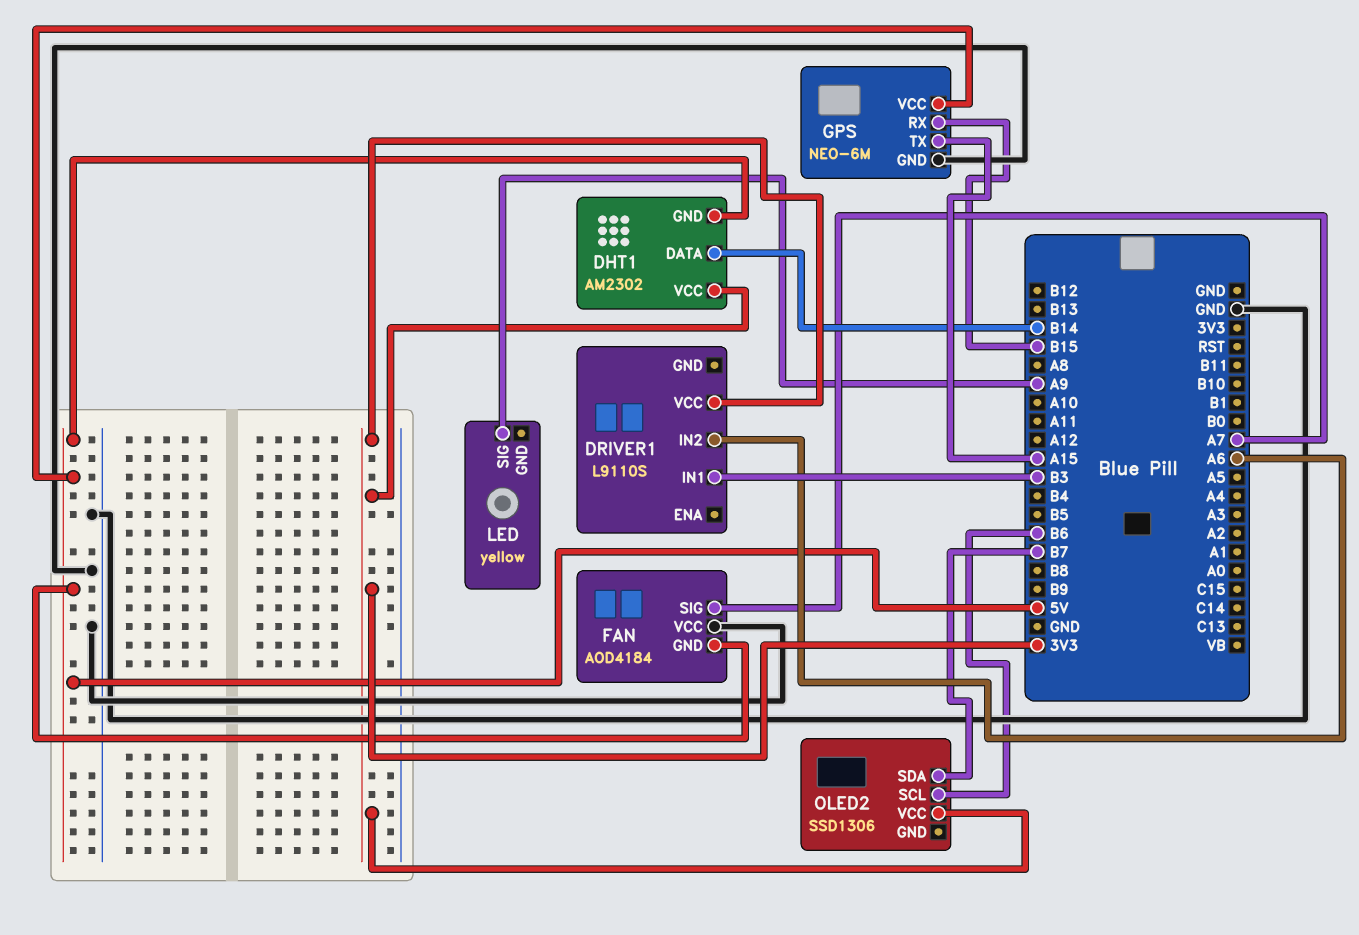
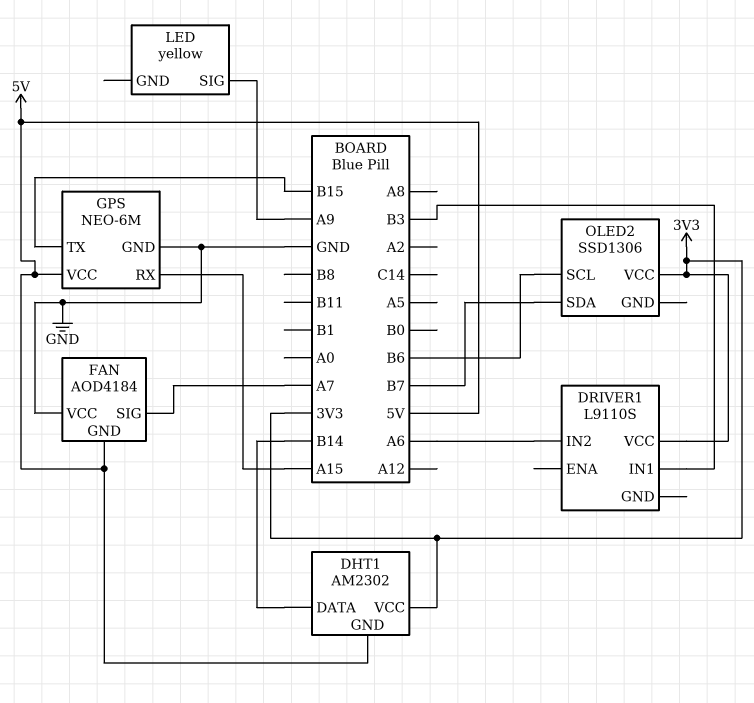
GPS pin RX: B15 -> A15
GPS pin TX: A15 -> B15

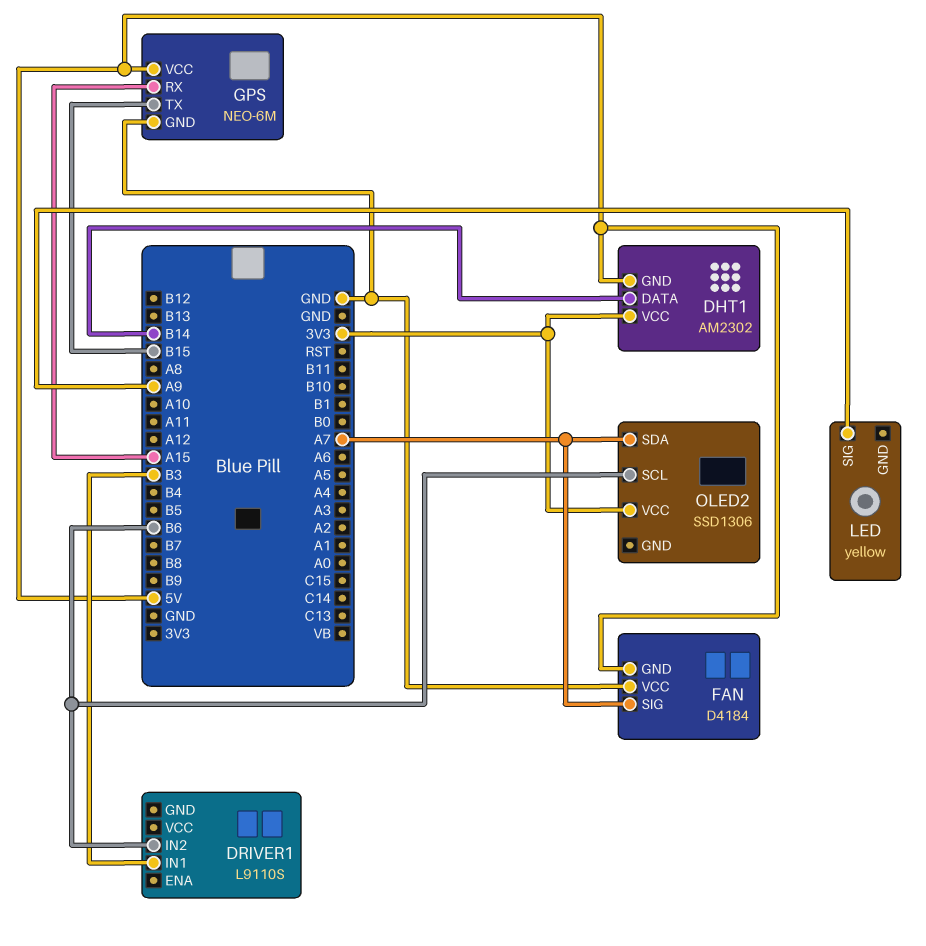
DRIVER1 pin IN2: A6 -> B6
DRIVER1 pin VCC: 3V3 -> none
FAN: AOD4184 -> D4184
OLED2 pin SDA: B7 -> A7

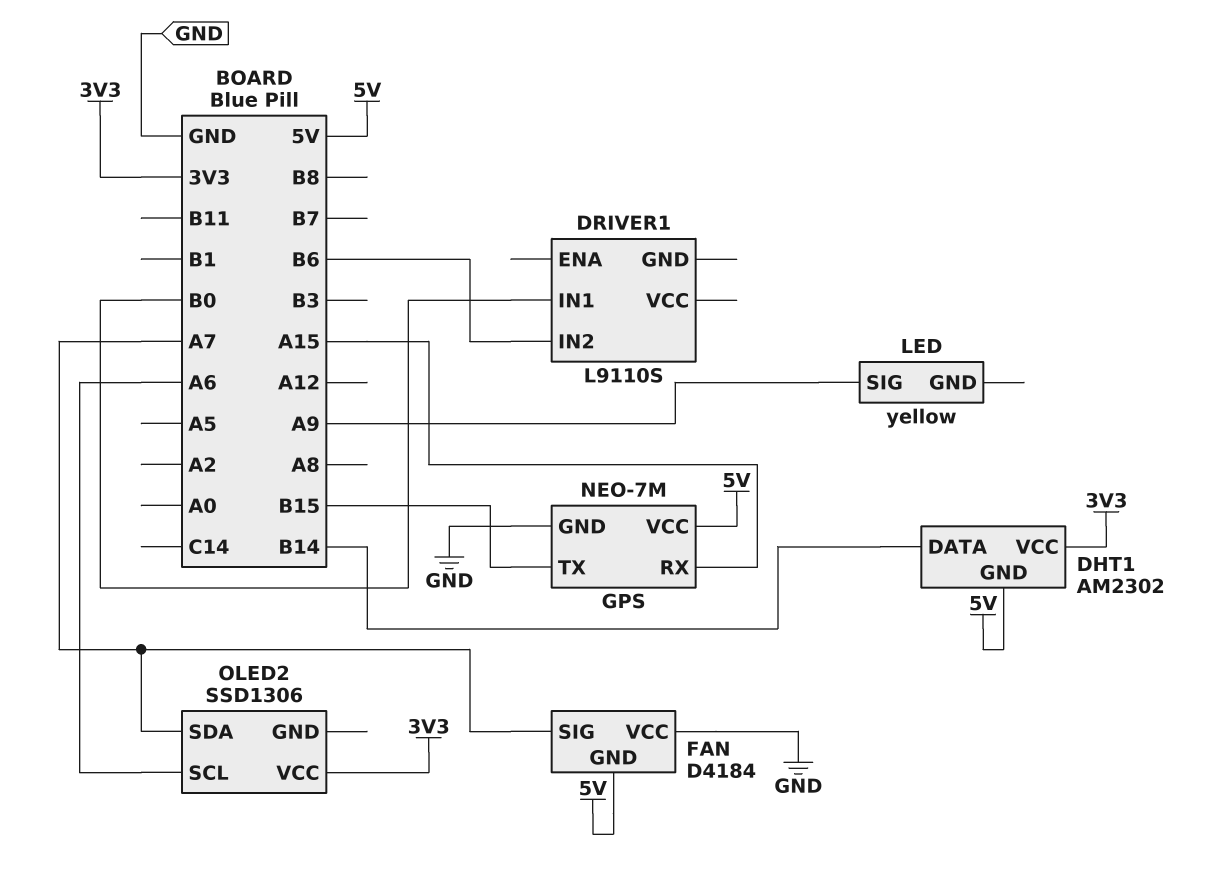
DRIVER1 pin IN1: B3 -> B0
GPS: NEO-6M -> NEO-7M
OLED2 pin SCL: B6 -> A6

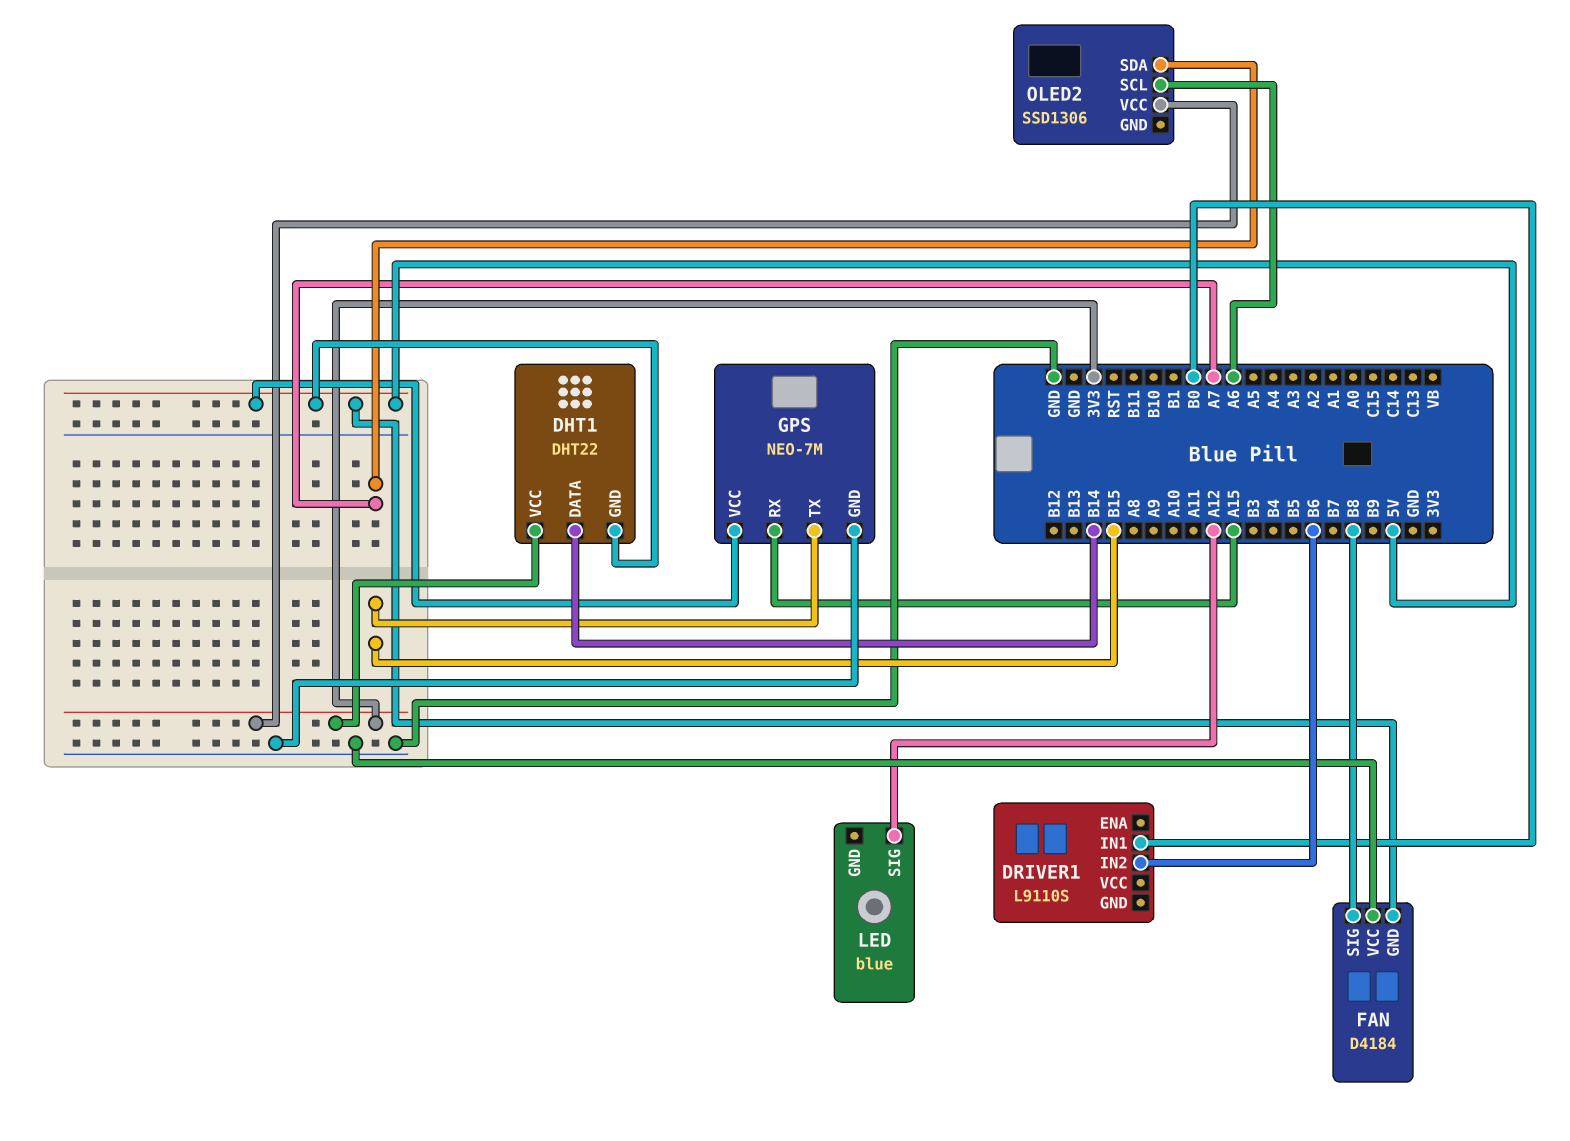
DHT1: AM2302 -> DHT22
FAN pin SIG: A7 -> B8
LED: yellow -> blue
LED pin SIG: A9 -> A12

